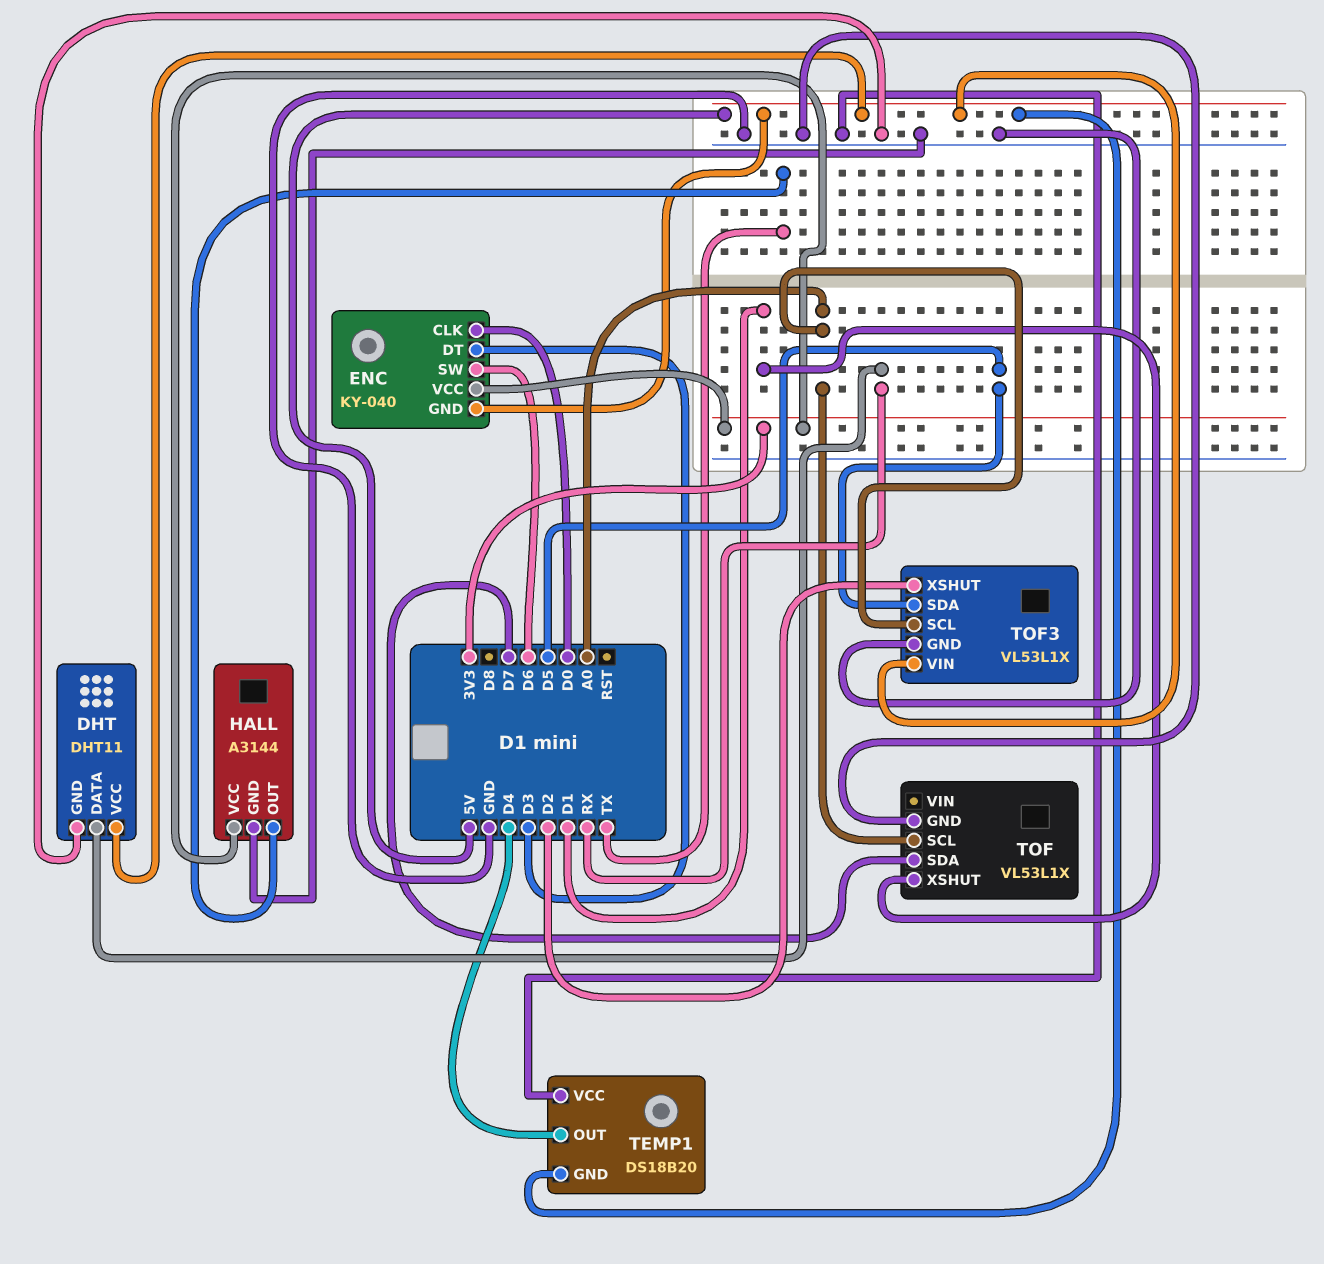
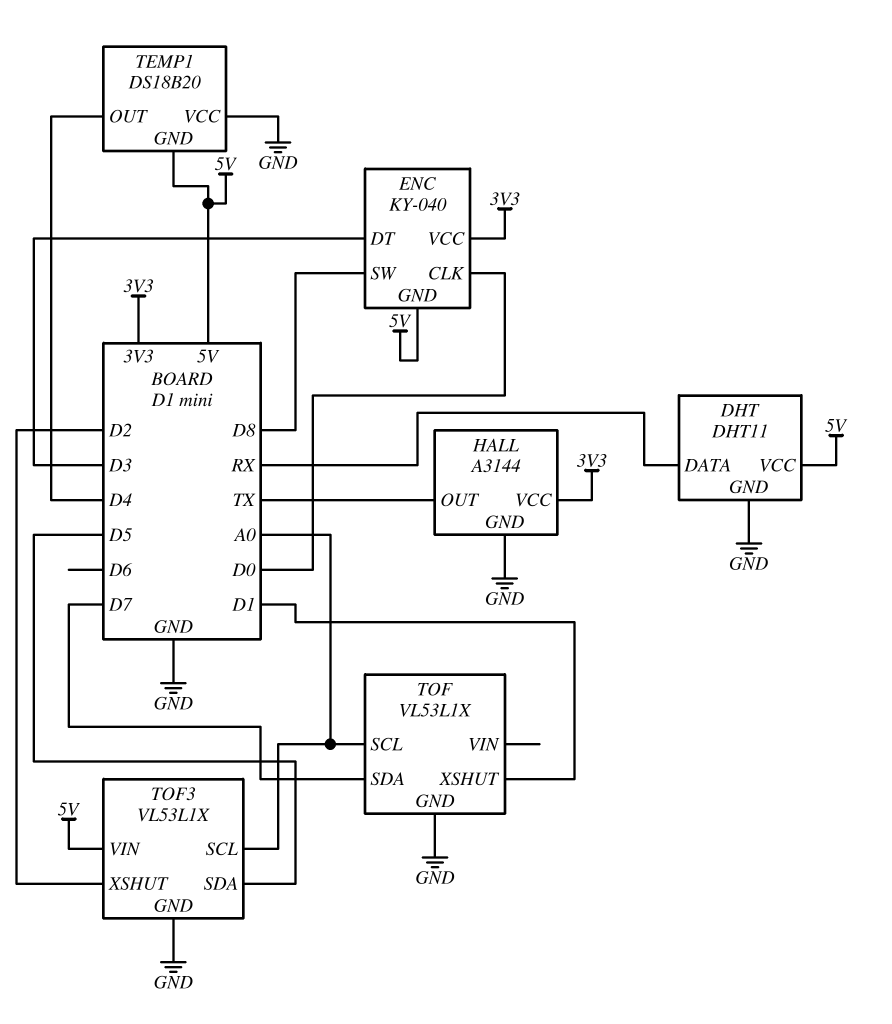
ENC pin SW: D6 -> D8

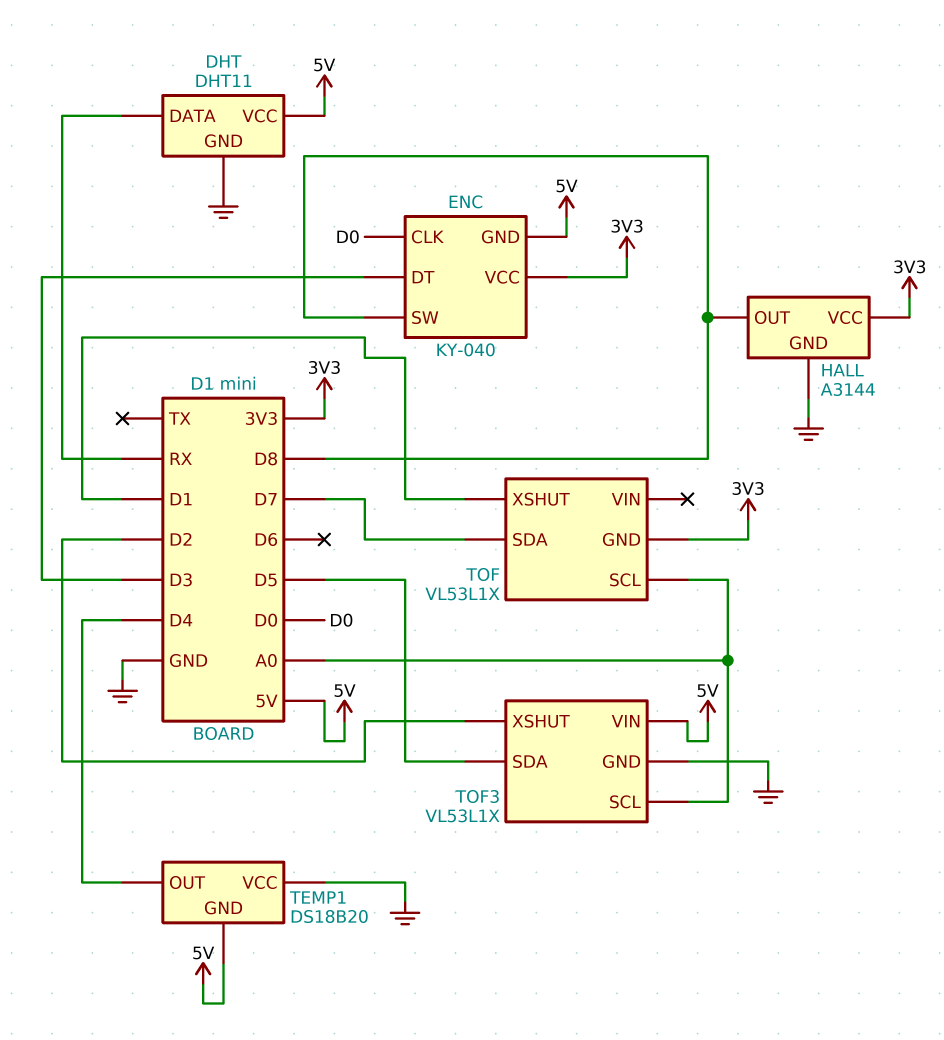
HALL pin OUT: TX -> D8
TOF pin GND: GND -> 3V3

